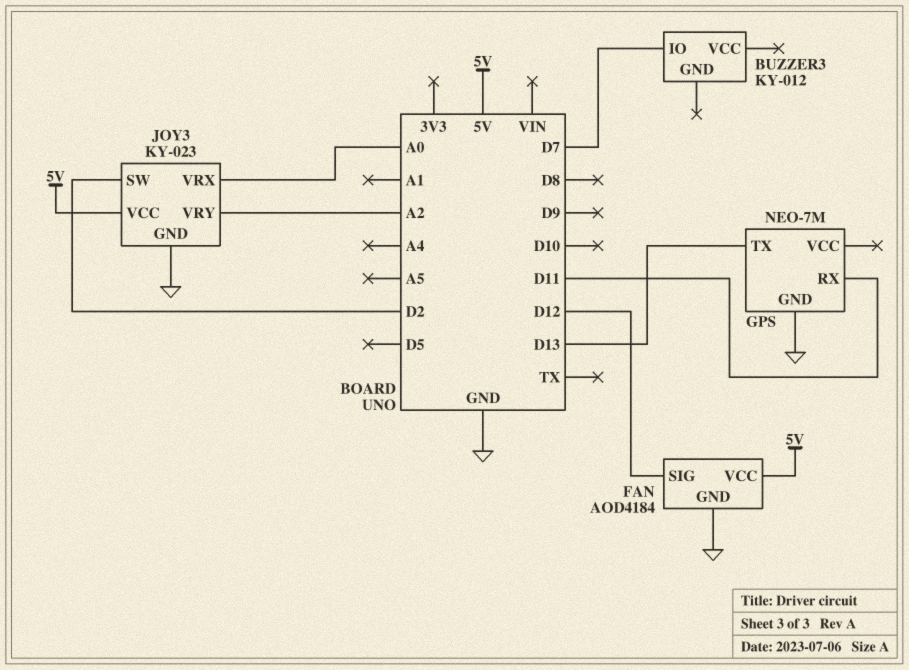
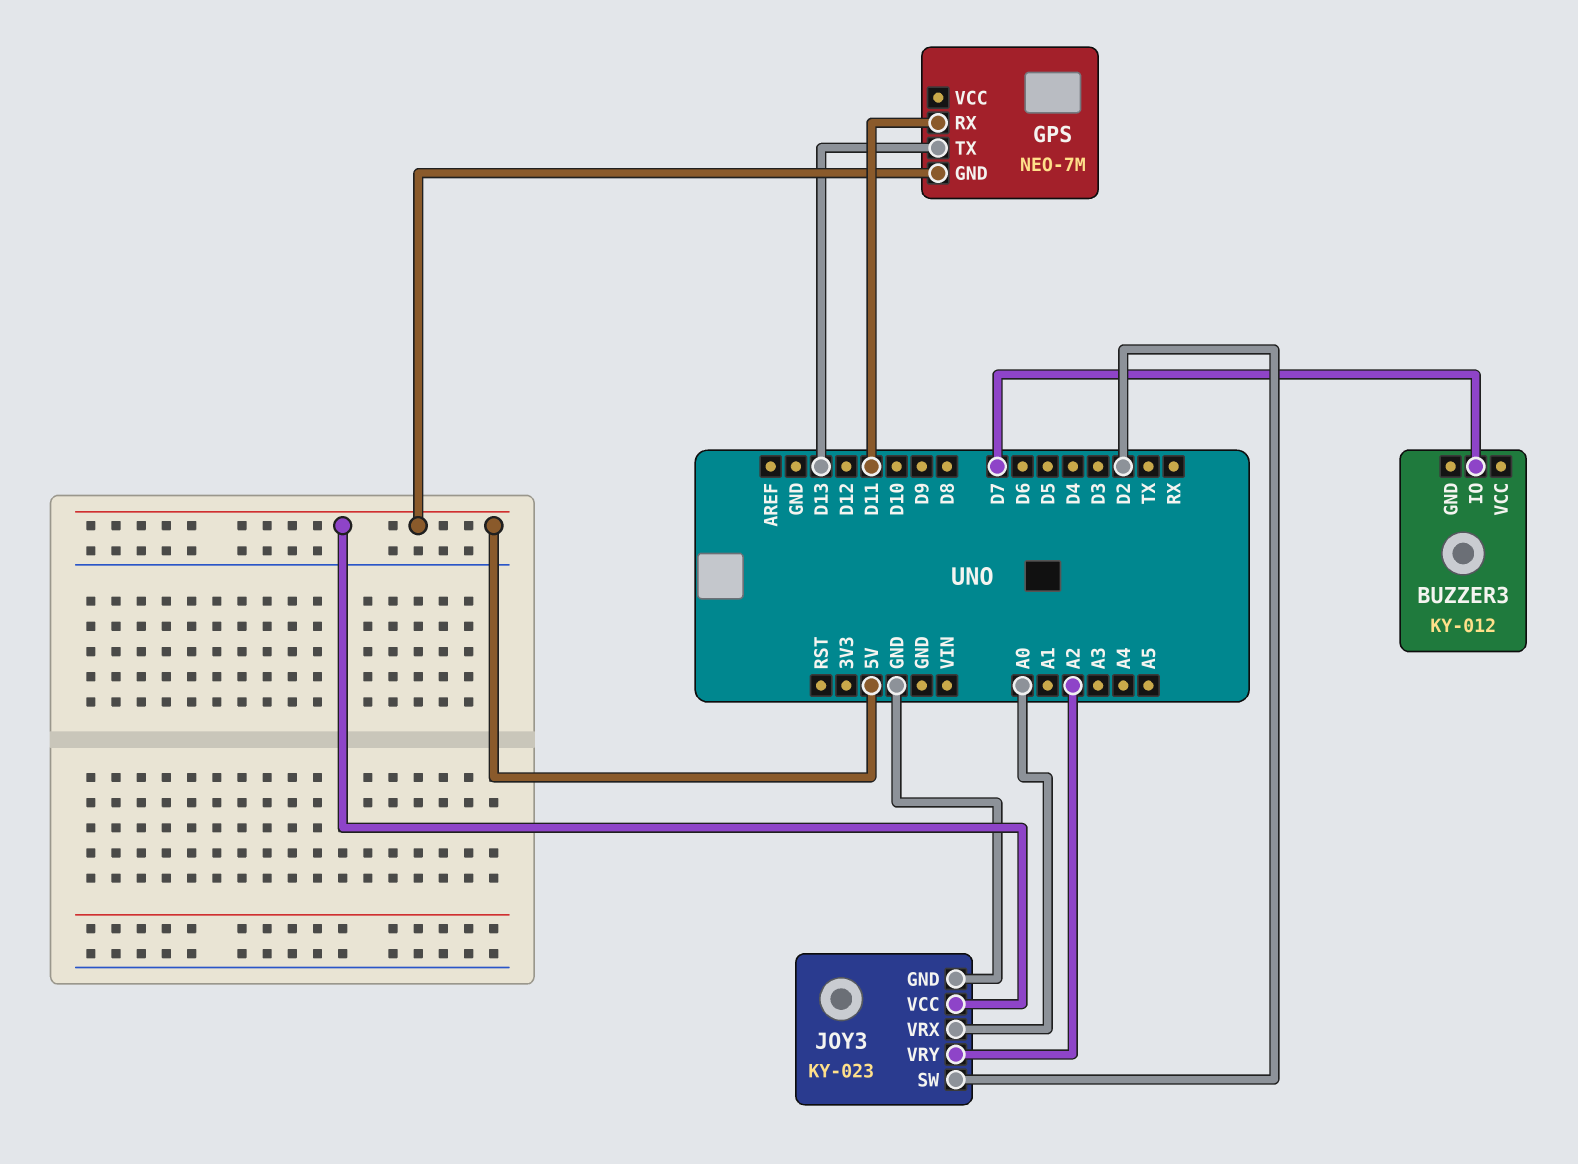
FAN: AOD4184 -> none
FAN pin GND: GND -> none
FAN pin SIG: D12 -> none
FAN pin VCC: 5V -> none
GPS pin GND: GND -> 5V

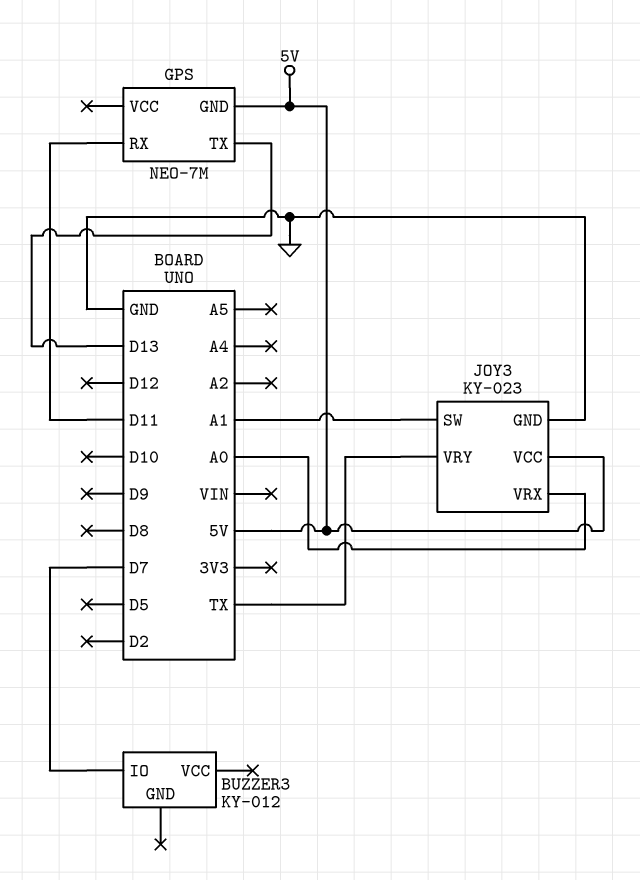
JOY3 pin SW: D2 -> A1
JOY3 pin VRY: A2 -> TX

